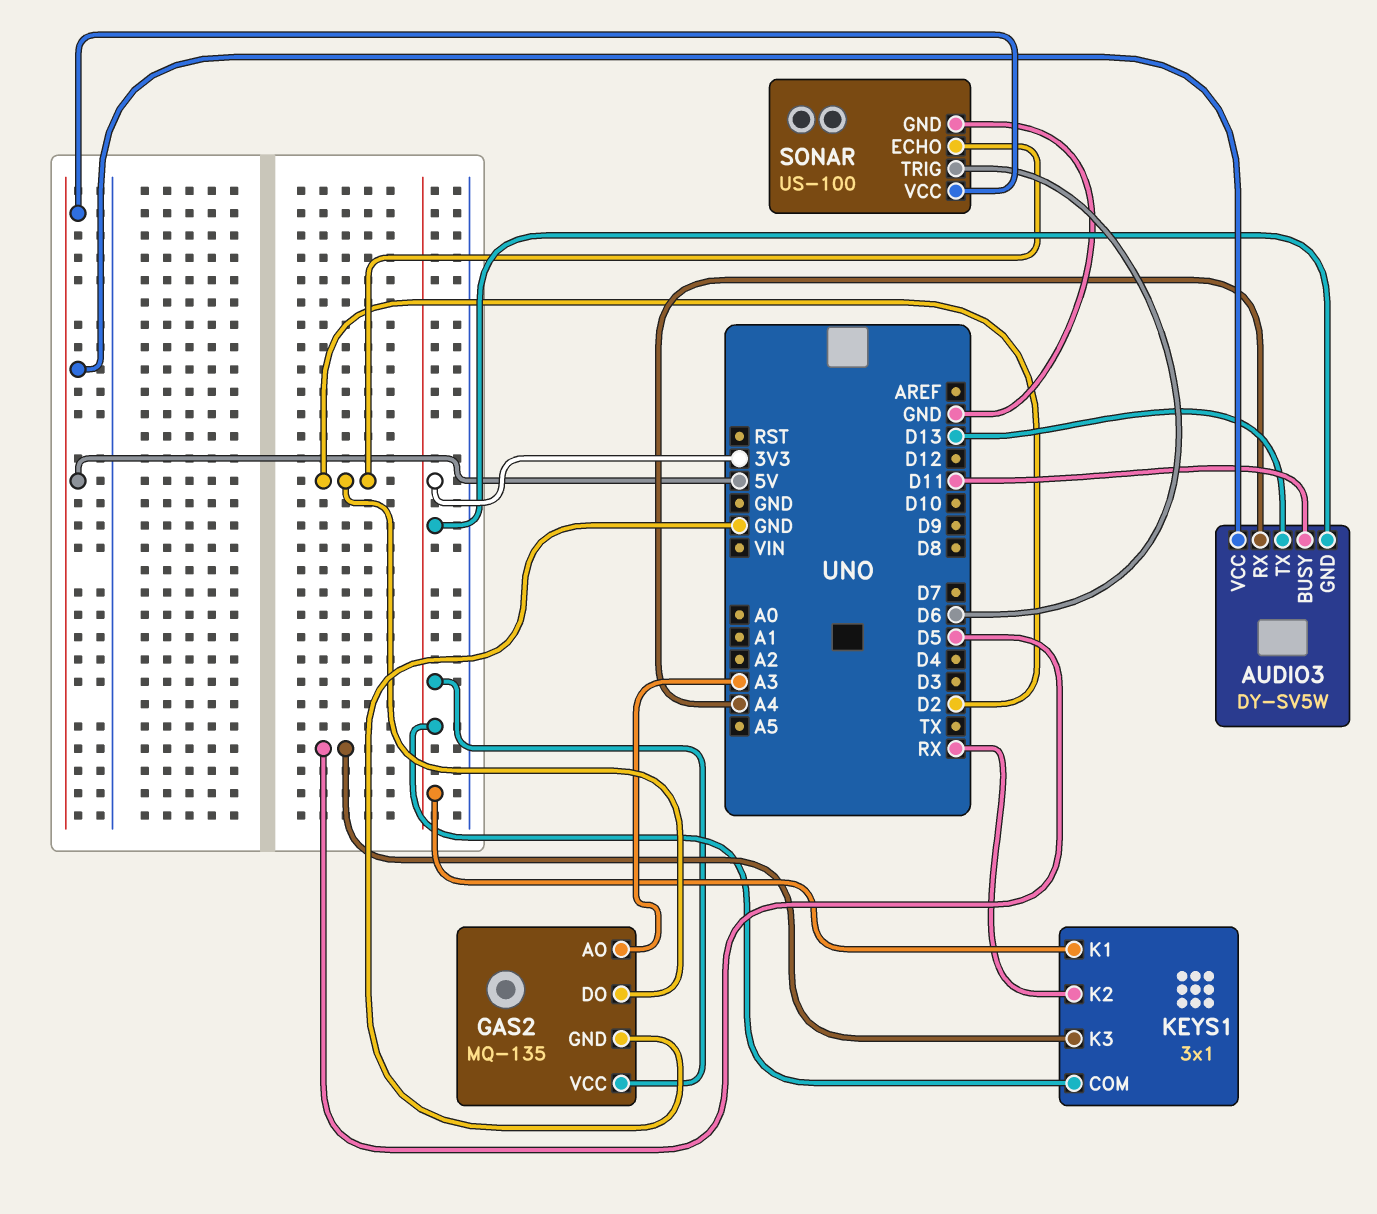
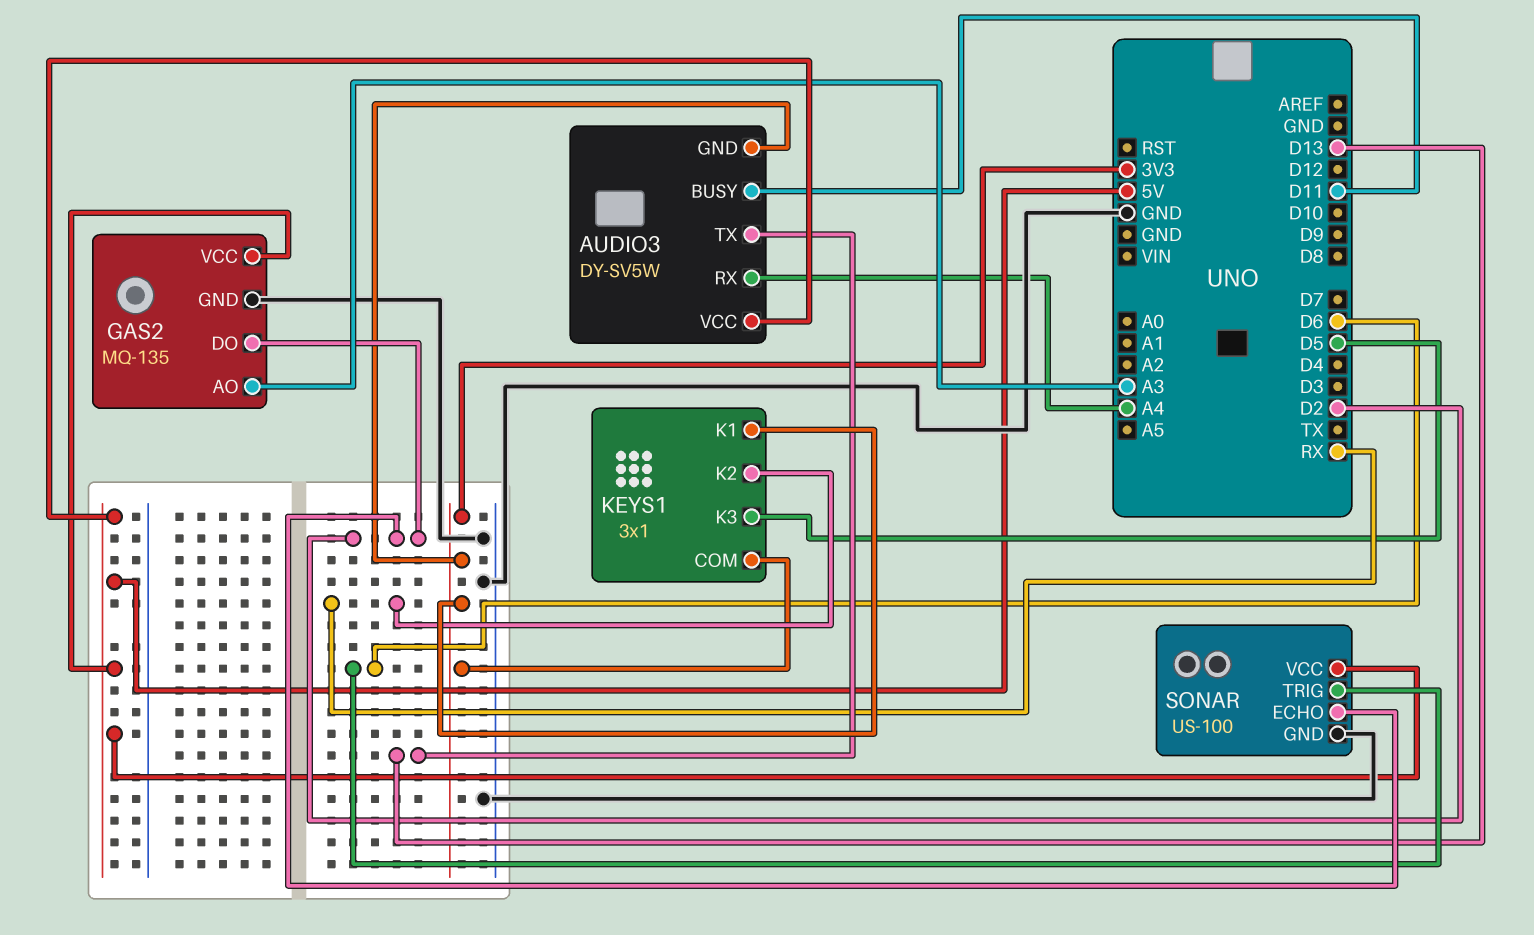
GAS2 pin VCC: 3V3 -> 5V

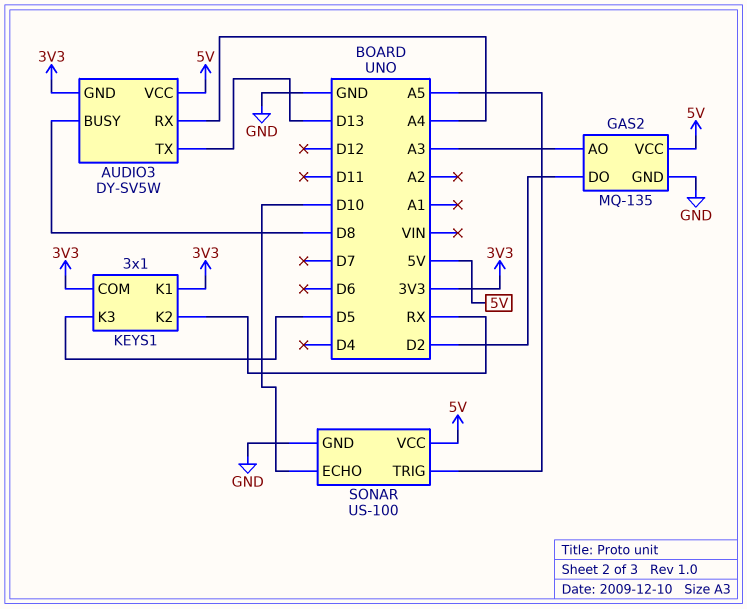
AUDIO3 pin BUSY: D11 -> D8
SONAR pin ECHO: D2 -> D10
SONAR pin TRIG: D6 -> A5

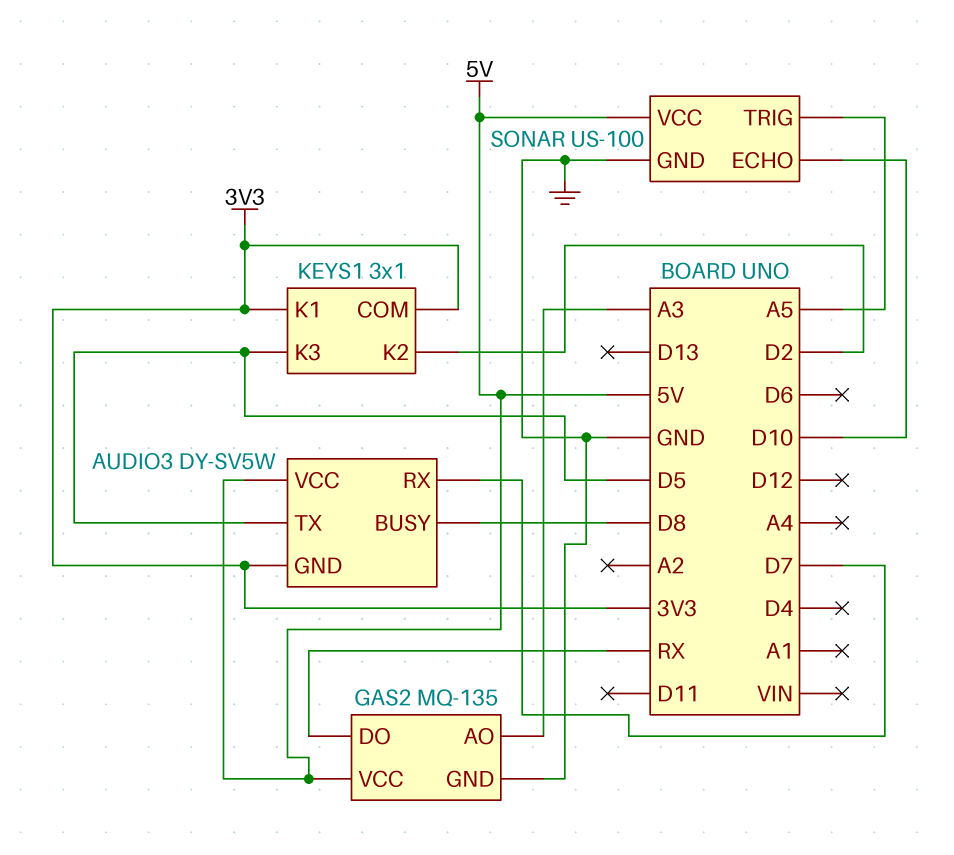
AUDIO3 pin RX: A4 -> D7
AUDIO3 pin TX: D13 -> D5
GAS2 pin DO: D2 -> RX
KEYS1 pin K2: RX -> D2

